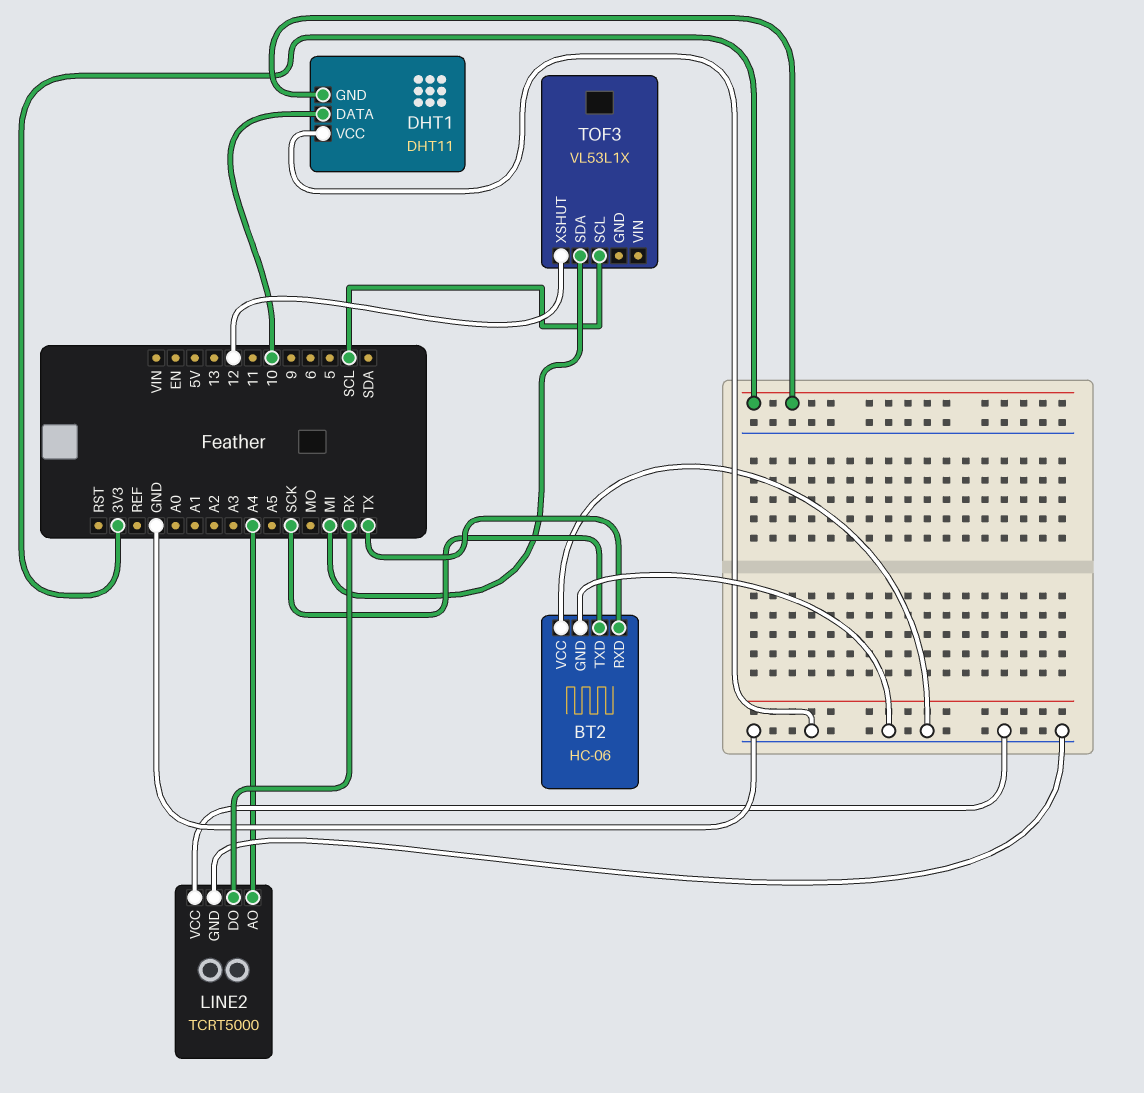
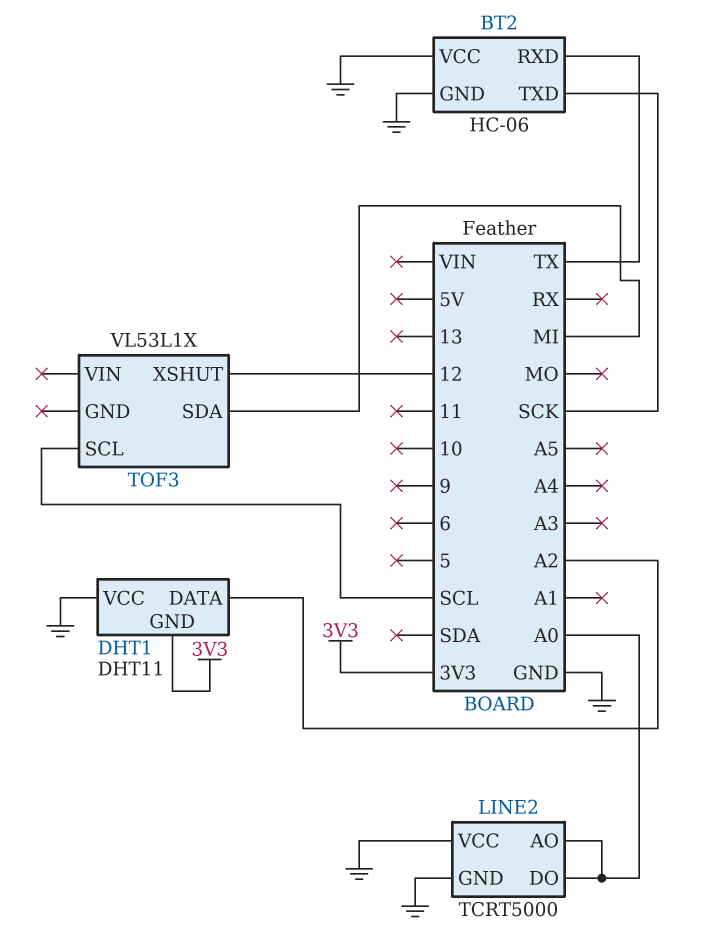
DHT1 pin DATA: 10 -> A2
LINE2 pin AO: A4 -> A0
LINE2 pin DO: RX -> A0

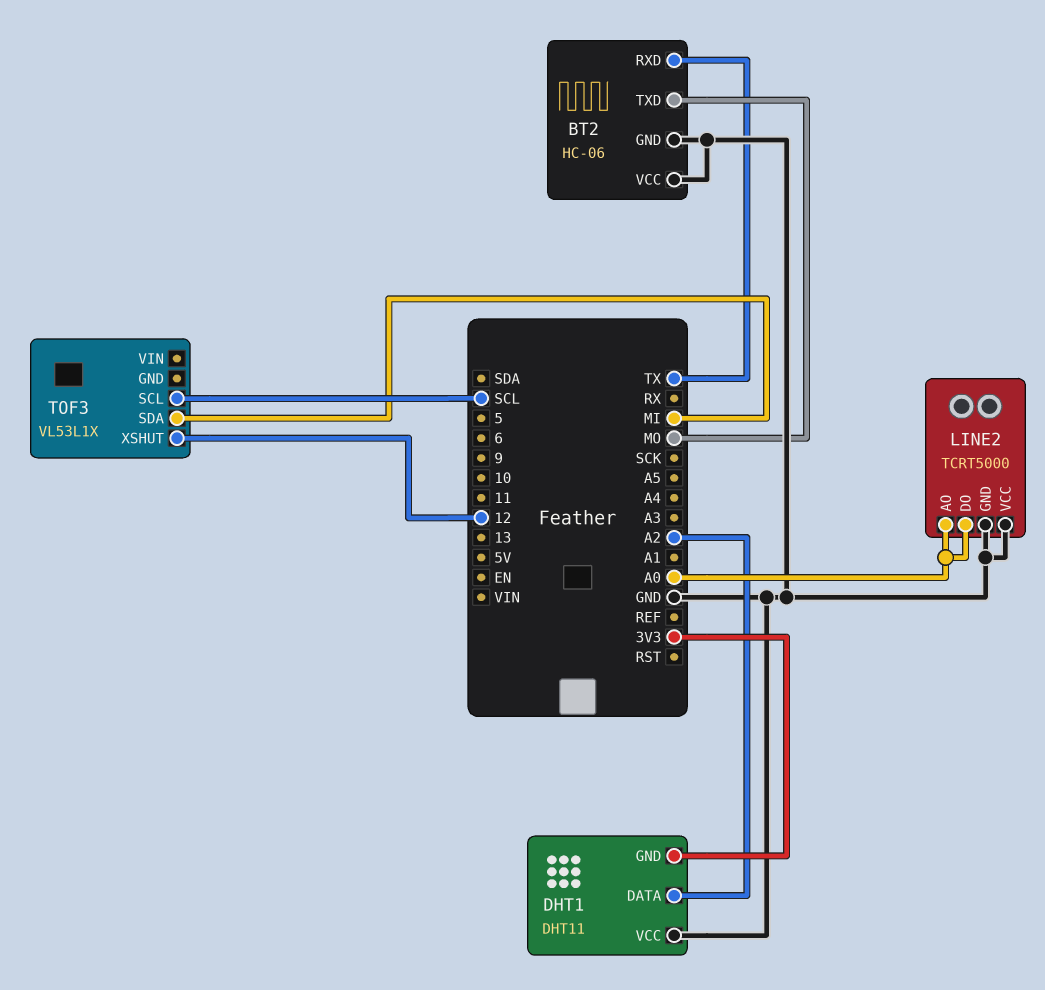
BT2 pin TXD: SCK -> MO

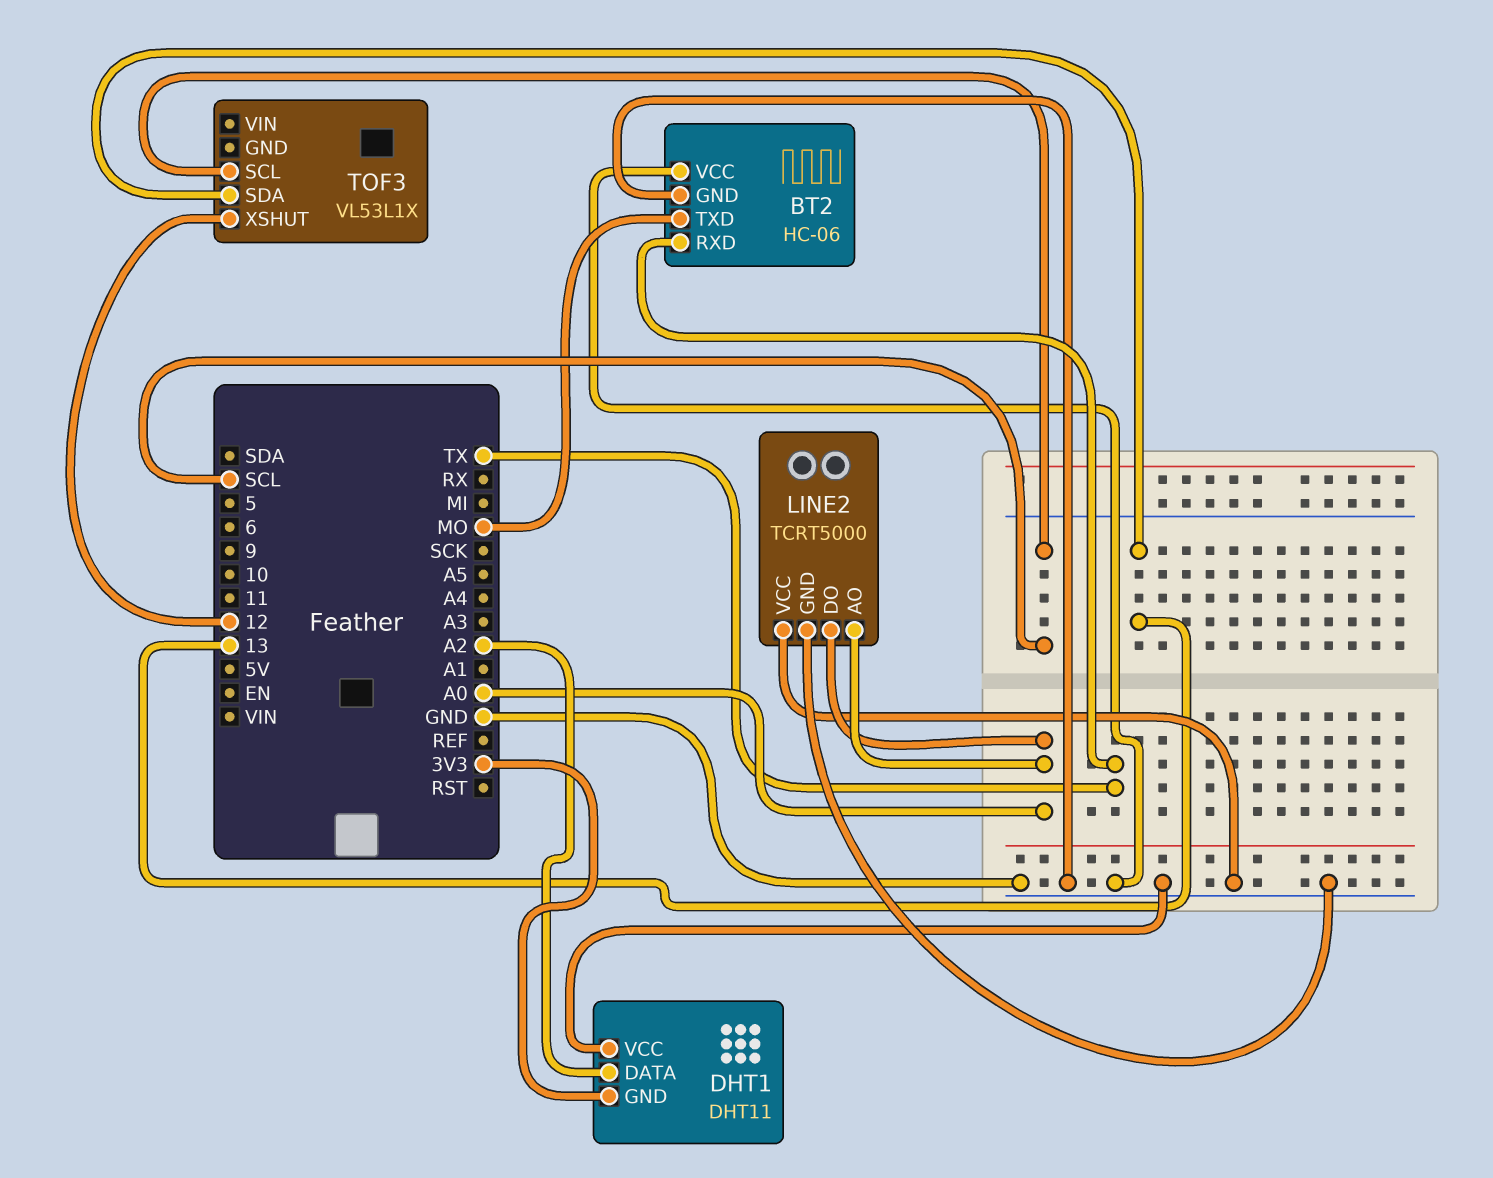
TOF3 pin SDA: MI -> 13

